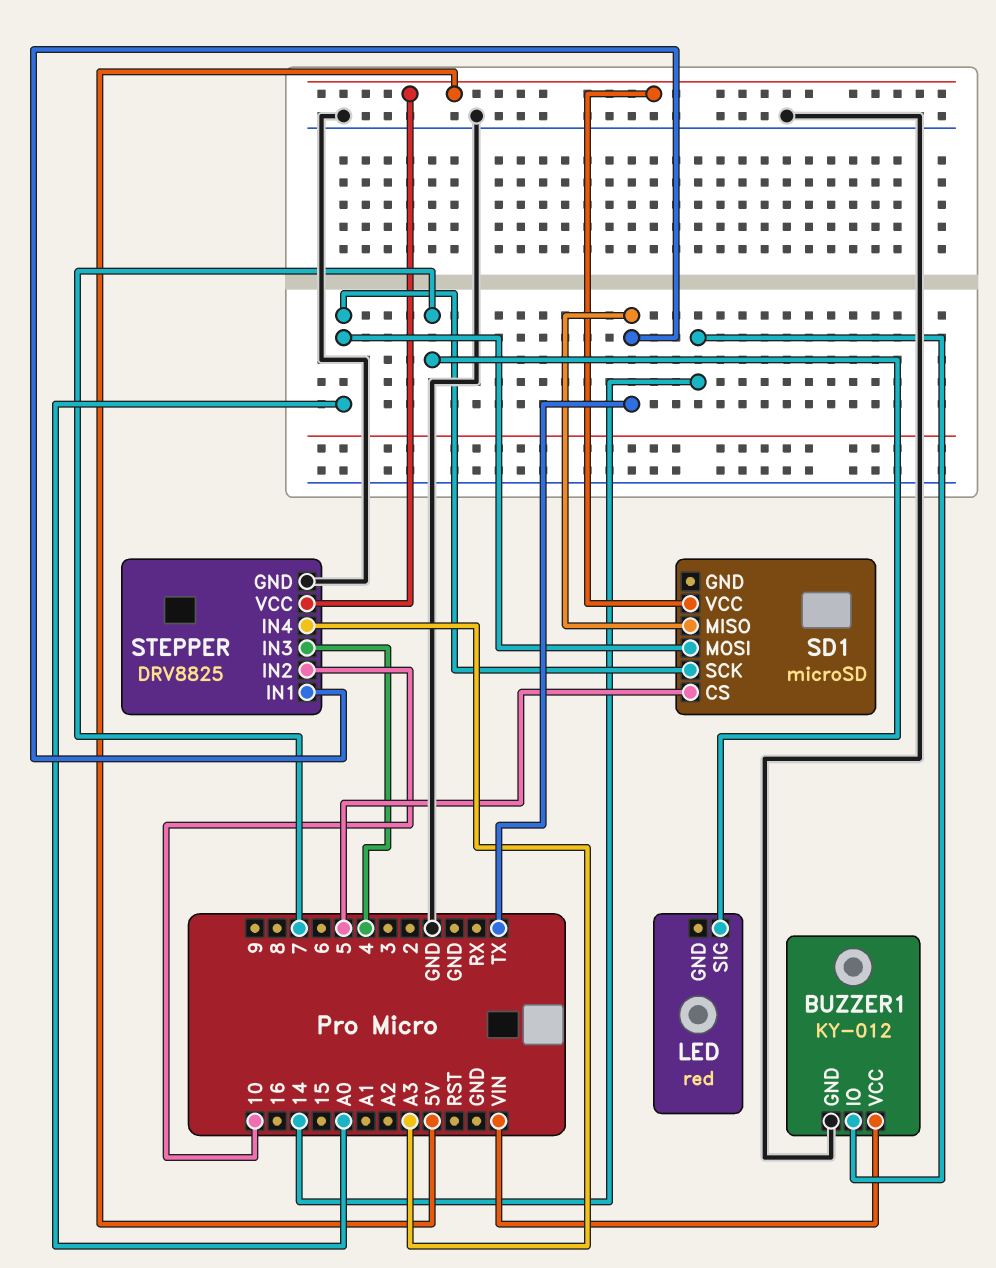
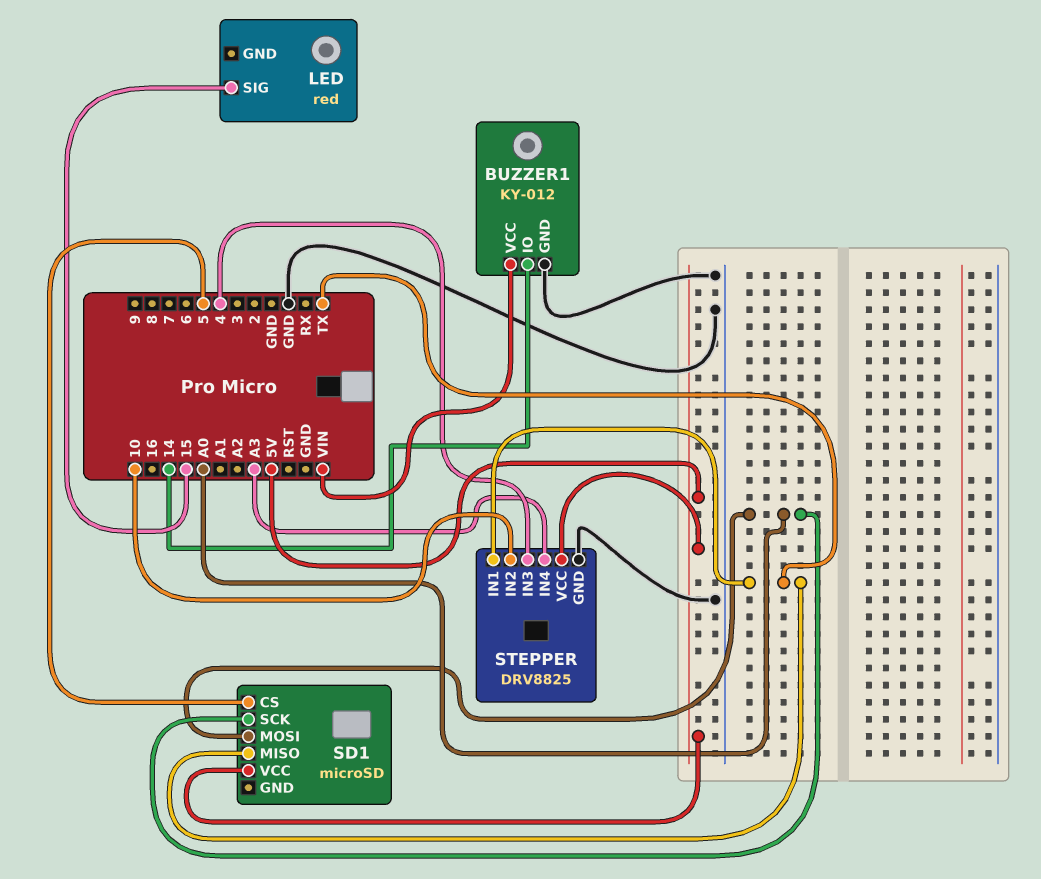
LED pin SIG: 7 -> 15

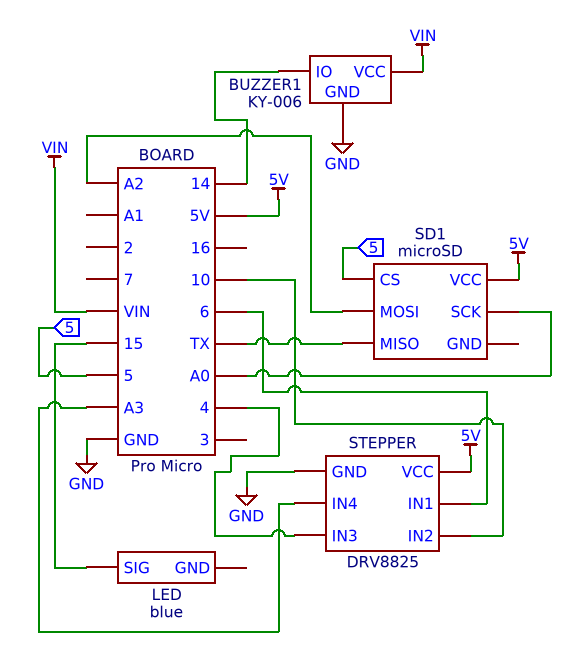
BUZZER1: KY-012 -> KY-006
LED: red -> blue
SD1 pin MOSI: A0 -> A2
STEPPER pin IN1: TX -> 6

